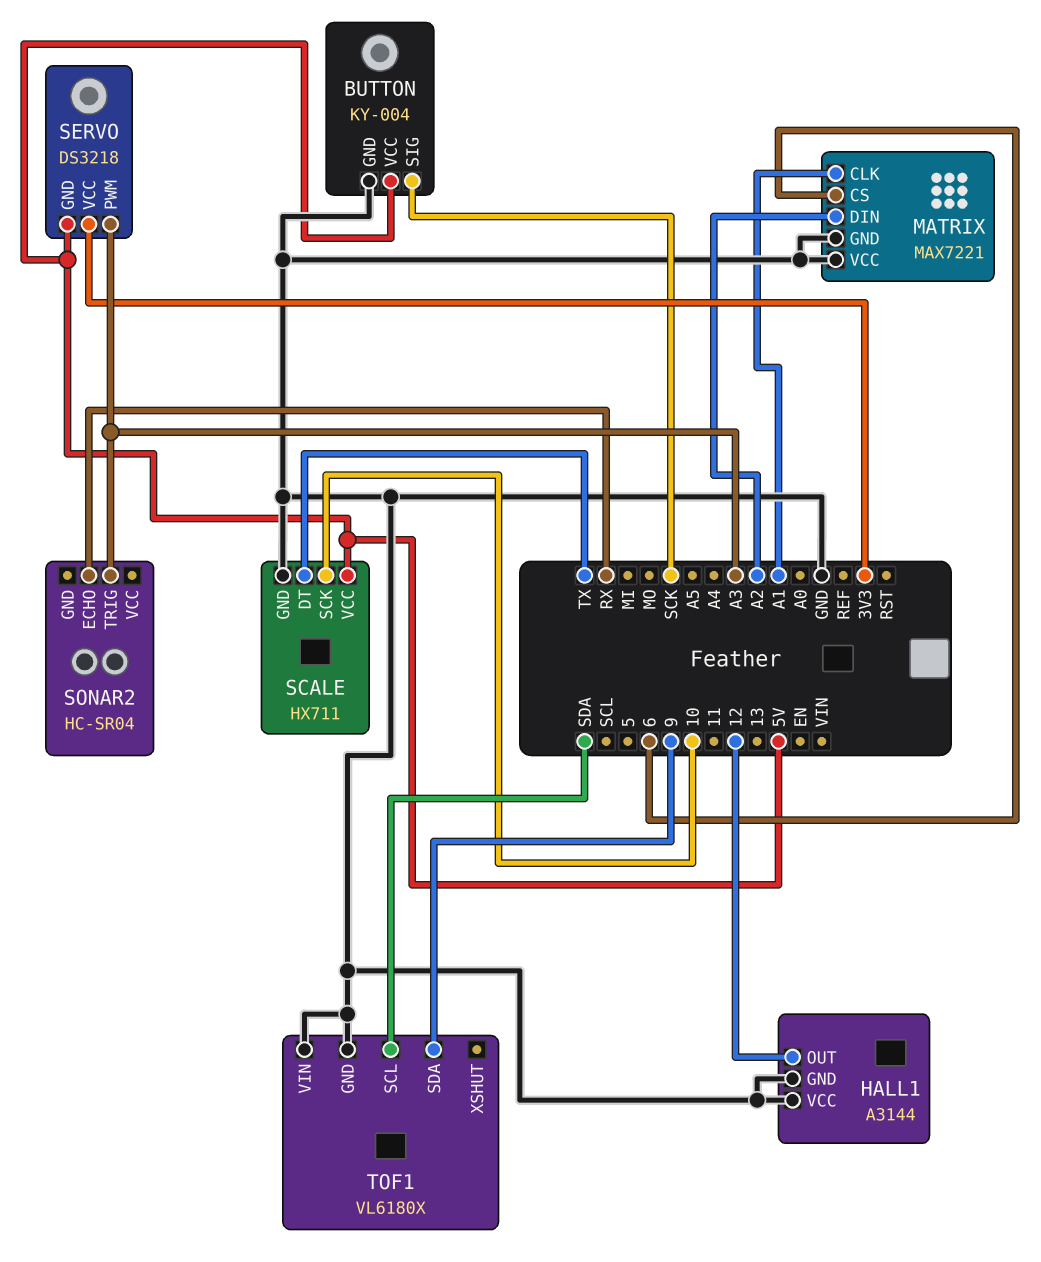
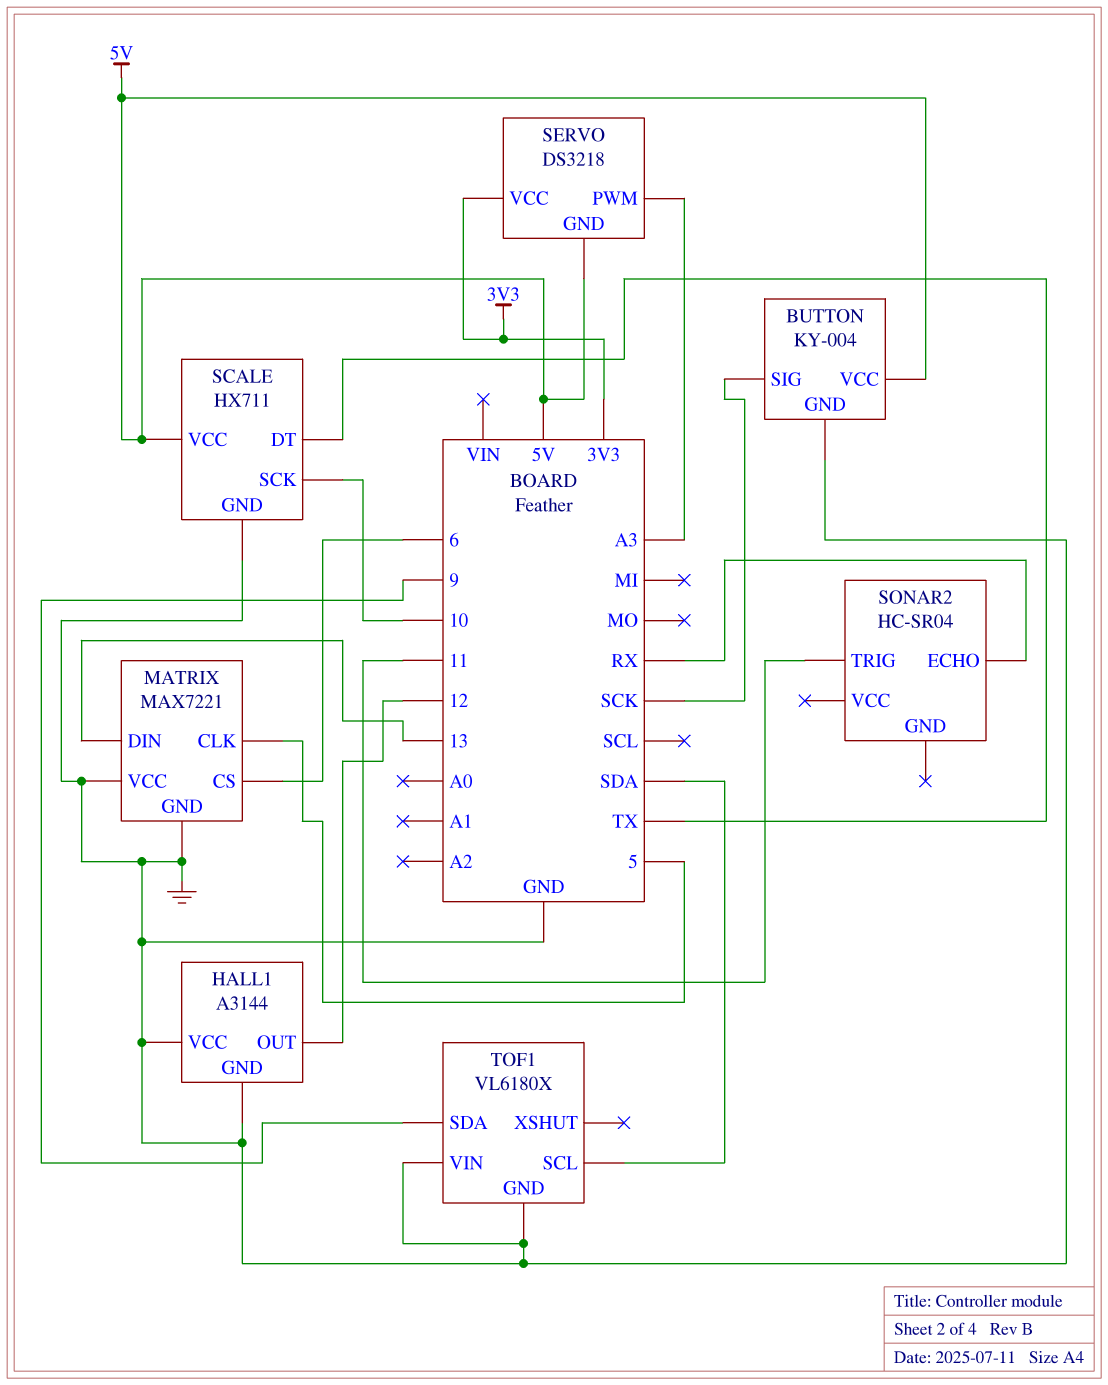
MATRIX pin CLK: A1 -> 5
MATRIX pin DIN: A2 -> 13
SONAR2 pin TRIG: A3 -> 11

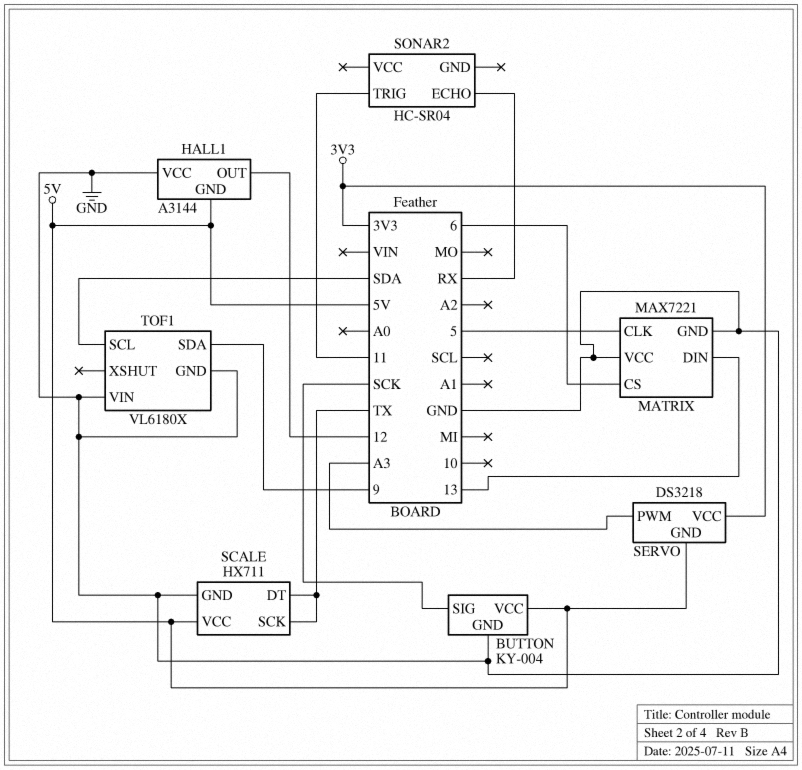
HALL1 pin GND: GND -> 5V
SCALE pin SCK: 10 -> TX

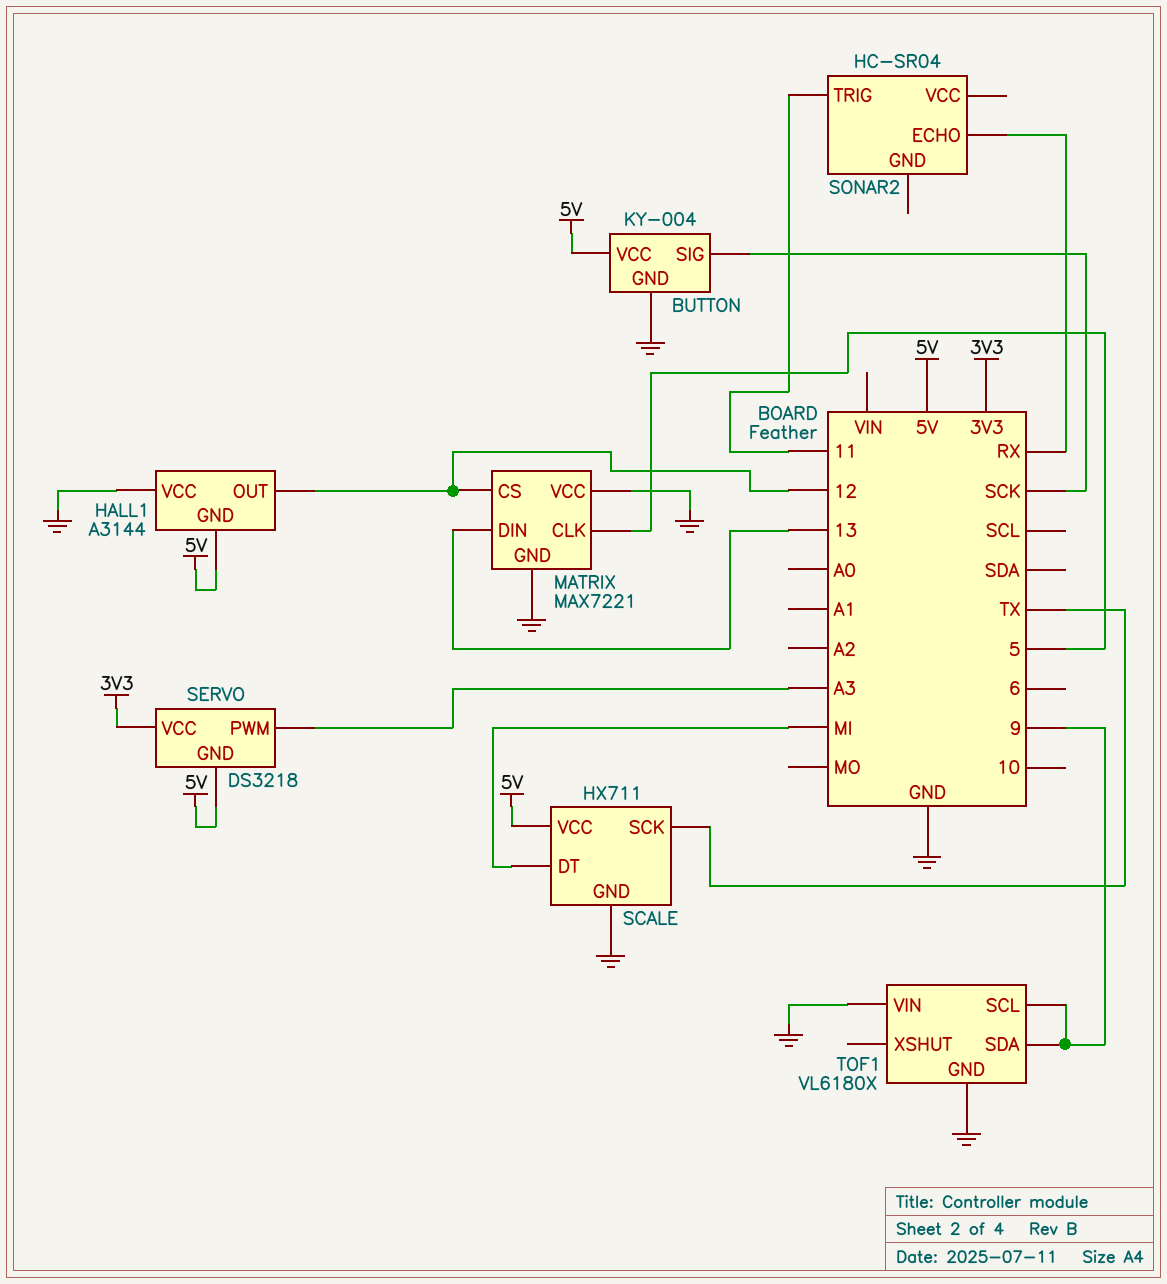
MATRIX pin CS: 6 -> 12
SCALE pin DT: TX -> MI
TOF1 pin SCL: SDA -> 9

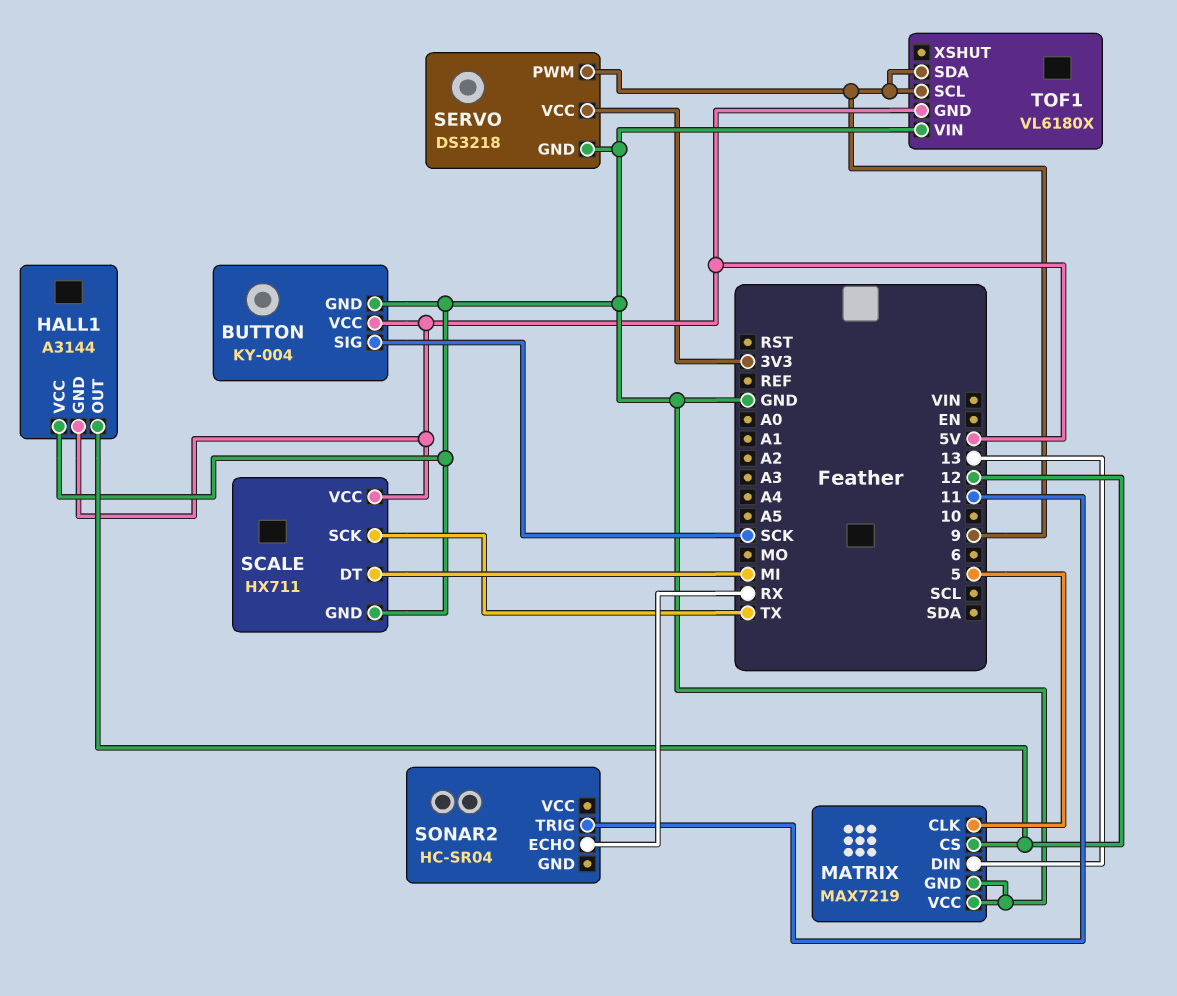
MATRIX: MAX7221 -> MAX7219
SERVO pin GND: 5V -> GND
SERVO pin PWM: A3 -> 9
TOF1 pin GND: GND -> 5V

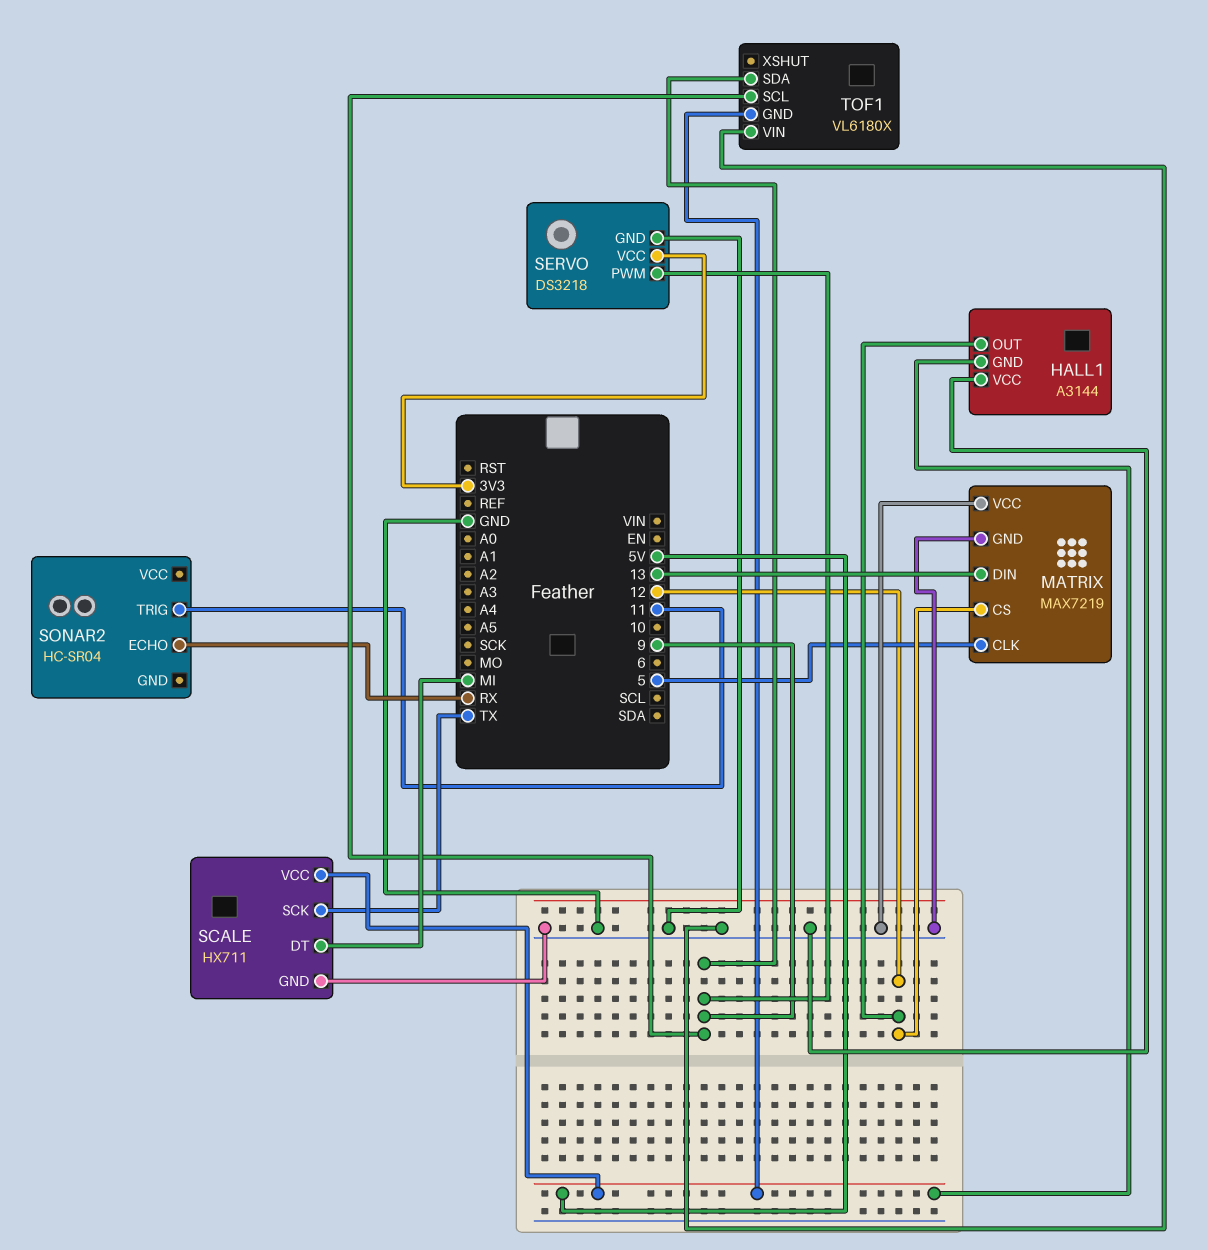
BUTTON: KY-004 -> none
BUTTON pin GND: GND -> none
BUTTON pin SIG: SCK -> none
BUTTON pin VCC: 5V -> none

